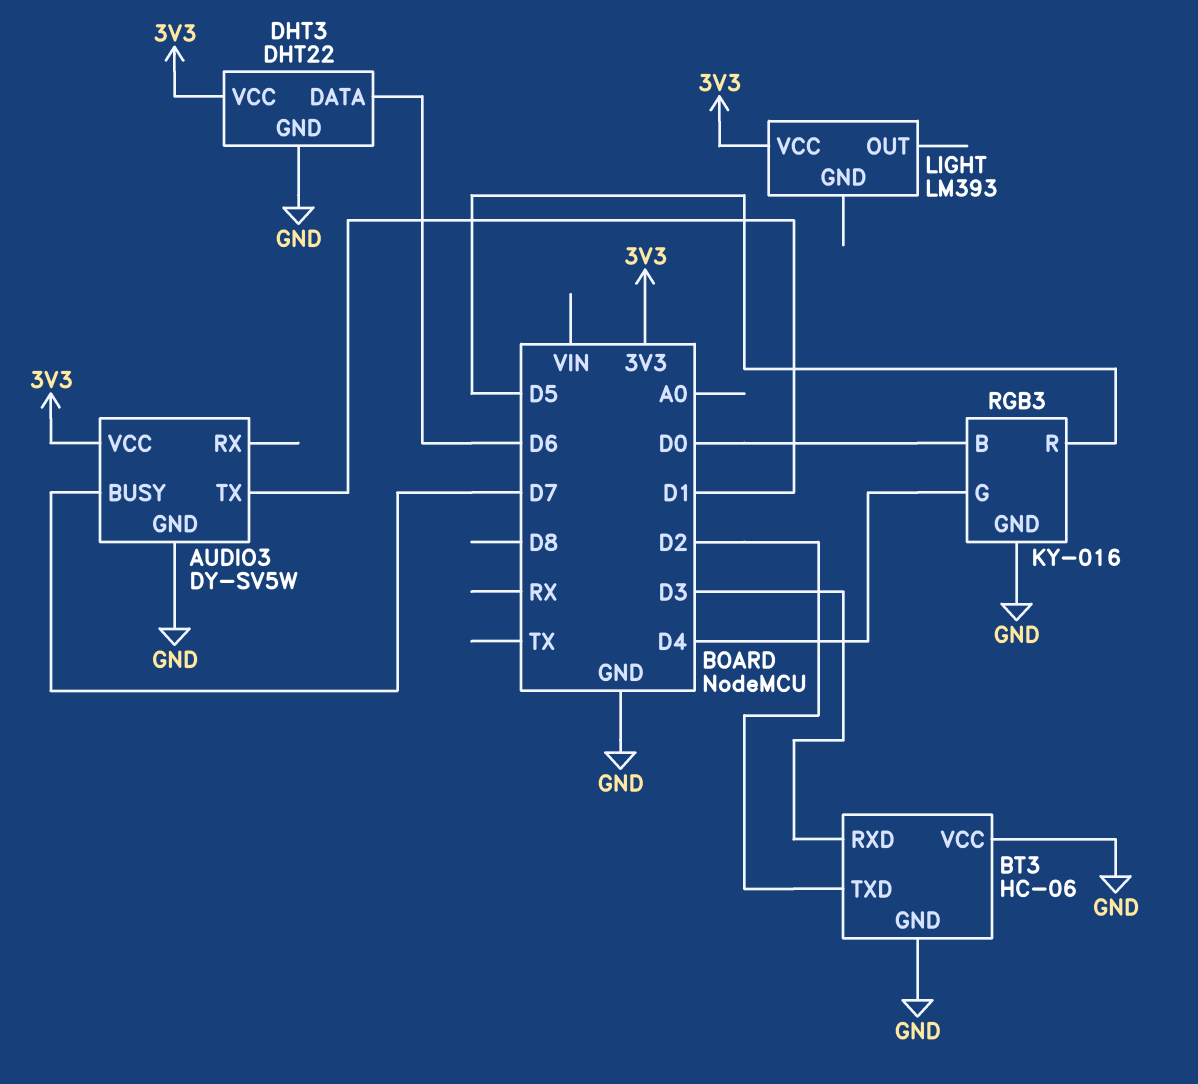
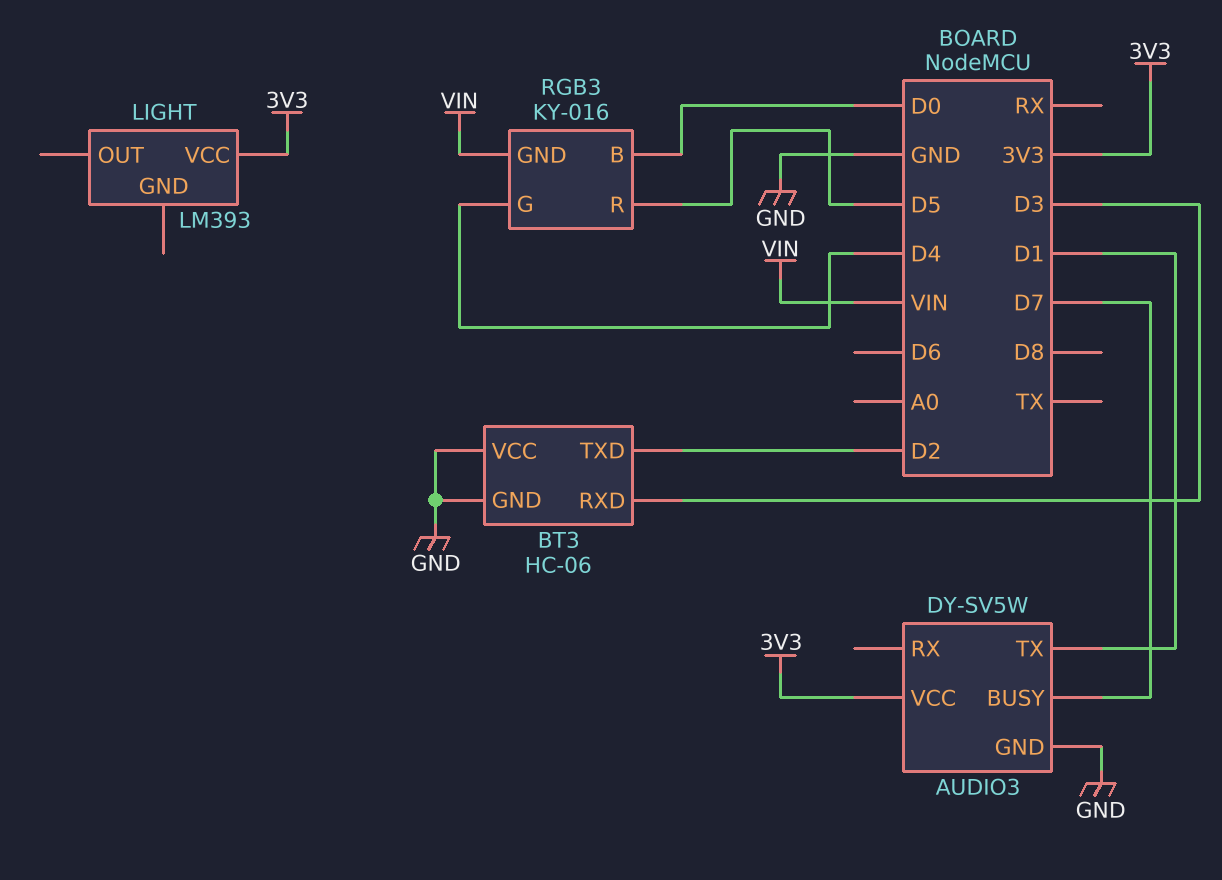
DHT3: DHT22 -> none
DHT3 pin DATA: D6 -> none
DHT3 pin GND: GND -> none
DHT3 pin VCC: 3V3 -> none
RGB3 pin GND: GND -> VIN

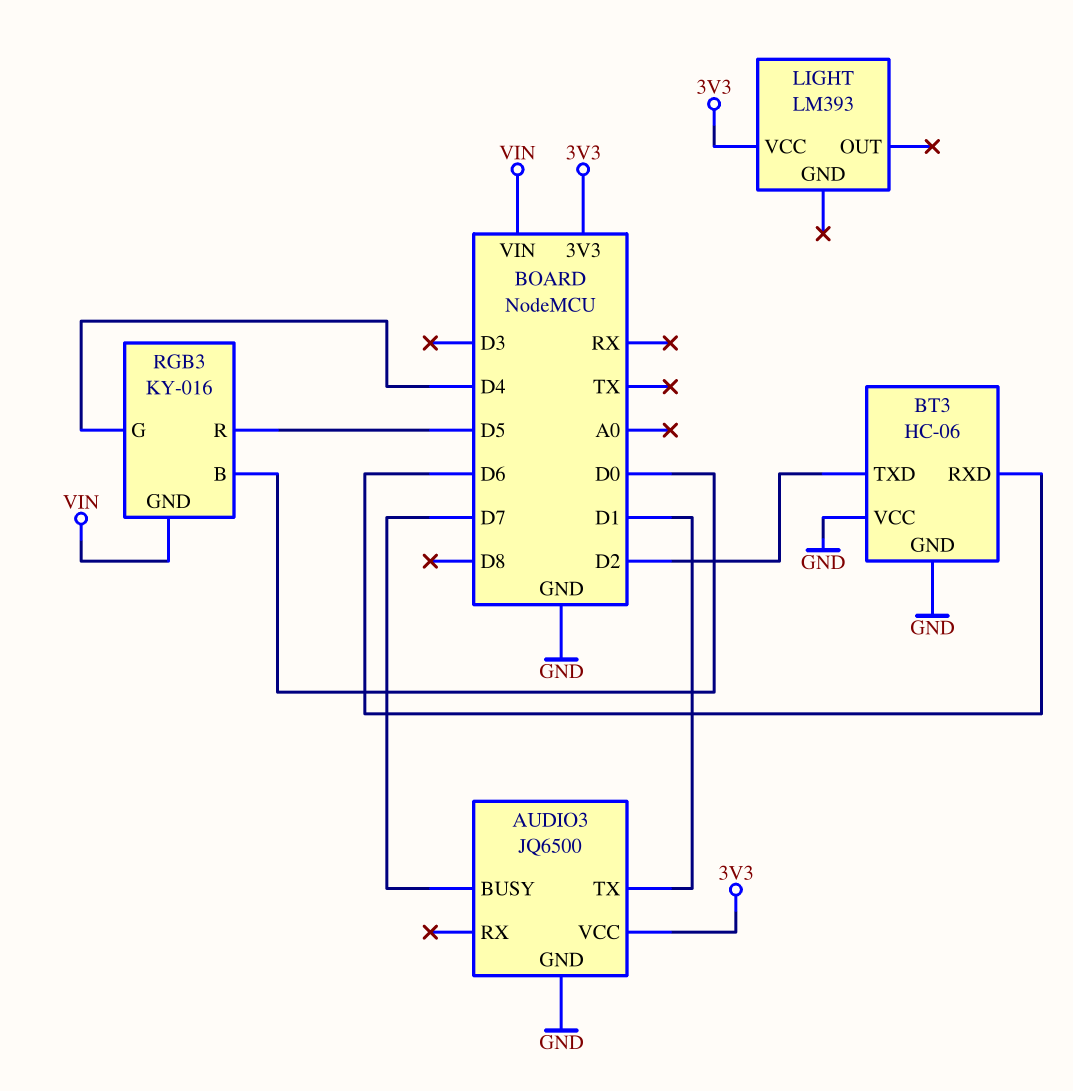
AUDIO3: DY-SV5W -> JQ6500
BT3 pin RXD: D3 -> D6

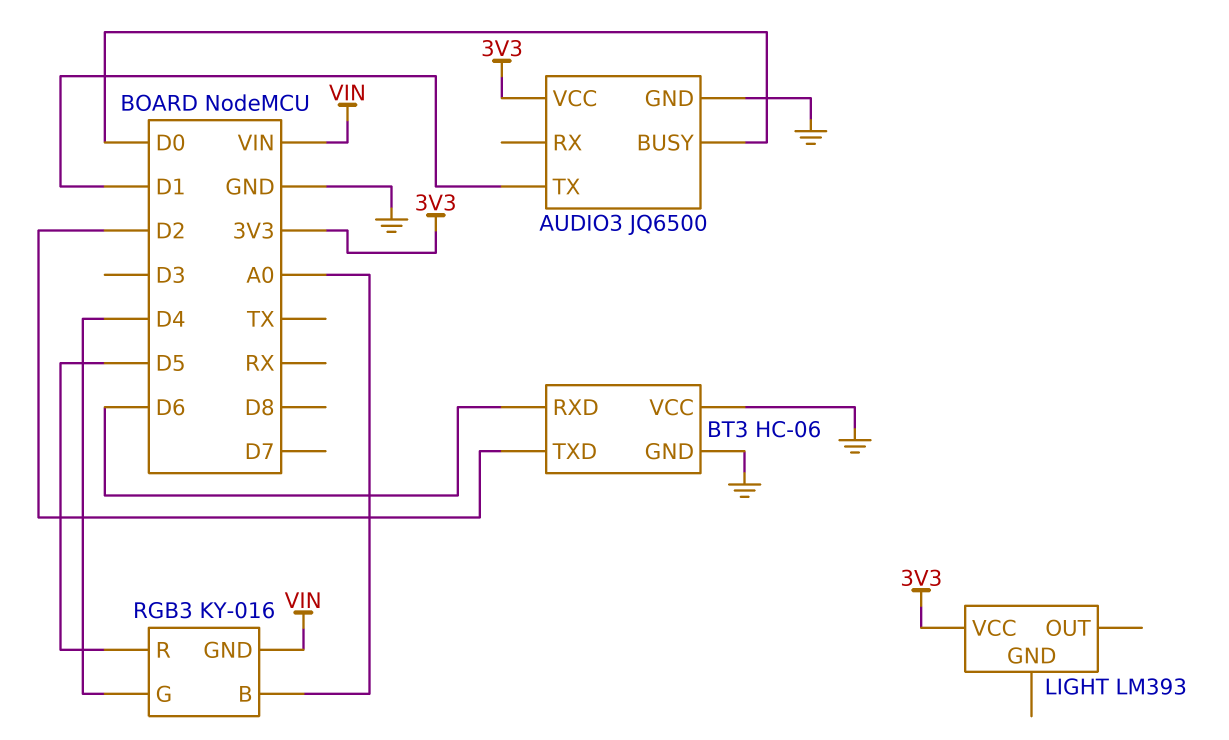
AUDIO3 pin BUSY: D7 -> D0
RGB3 pin B: D0 -> A0

